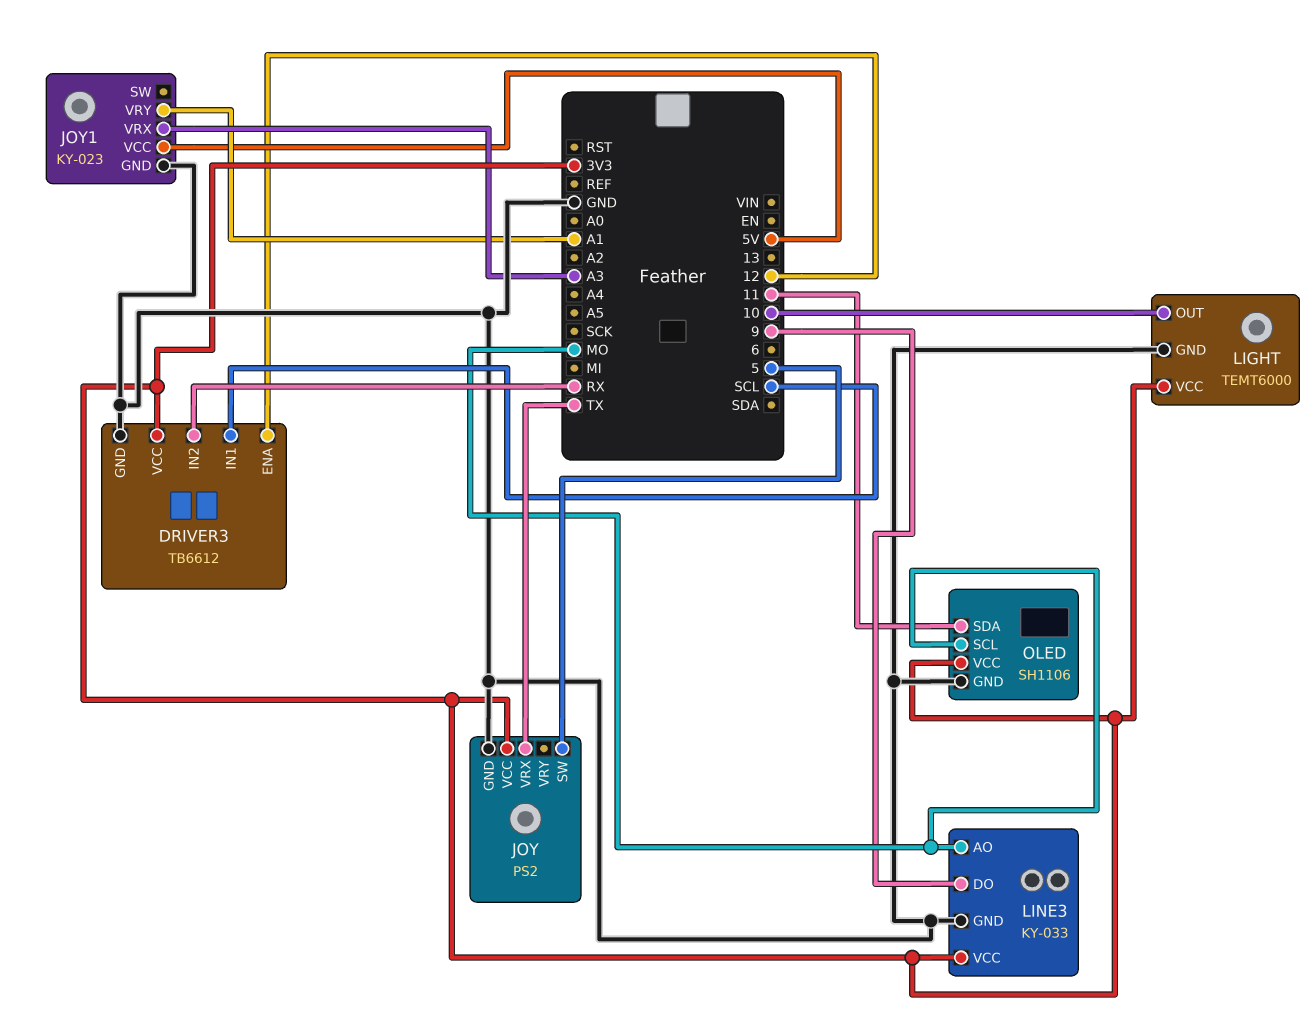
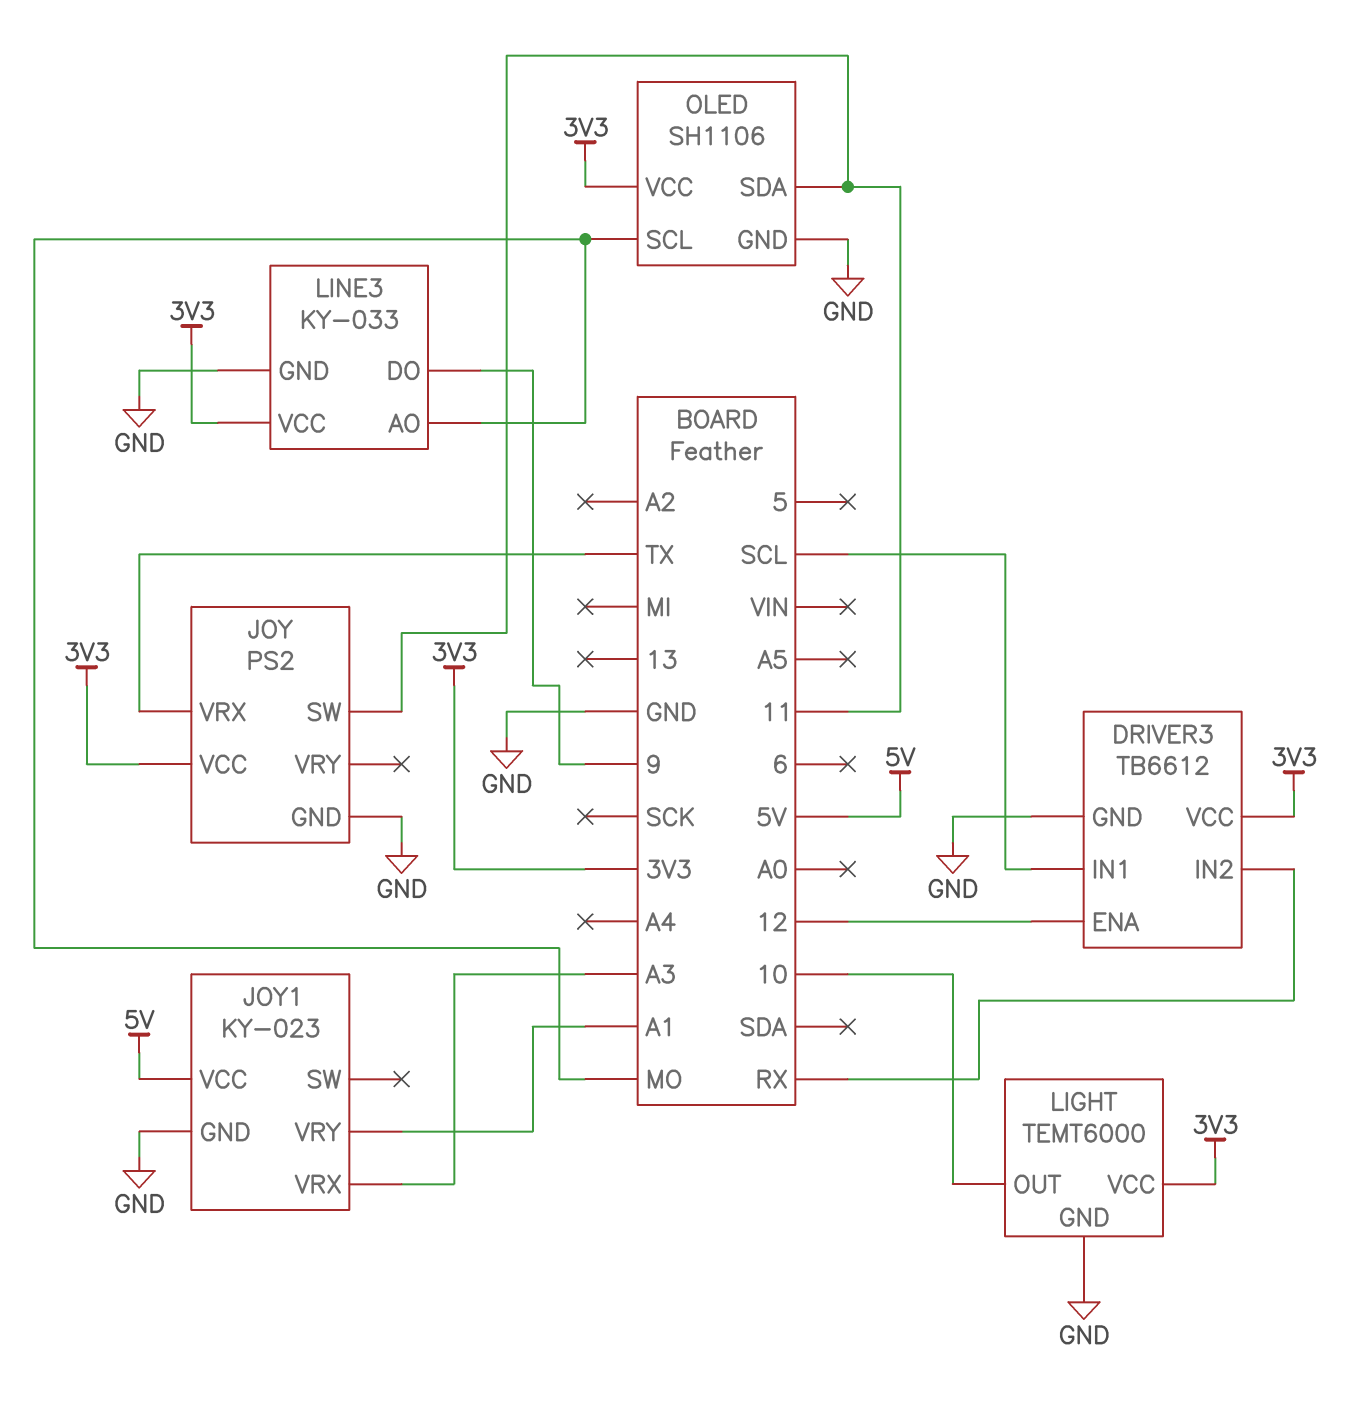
JOY pin SW: 5 -> 11

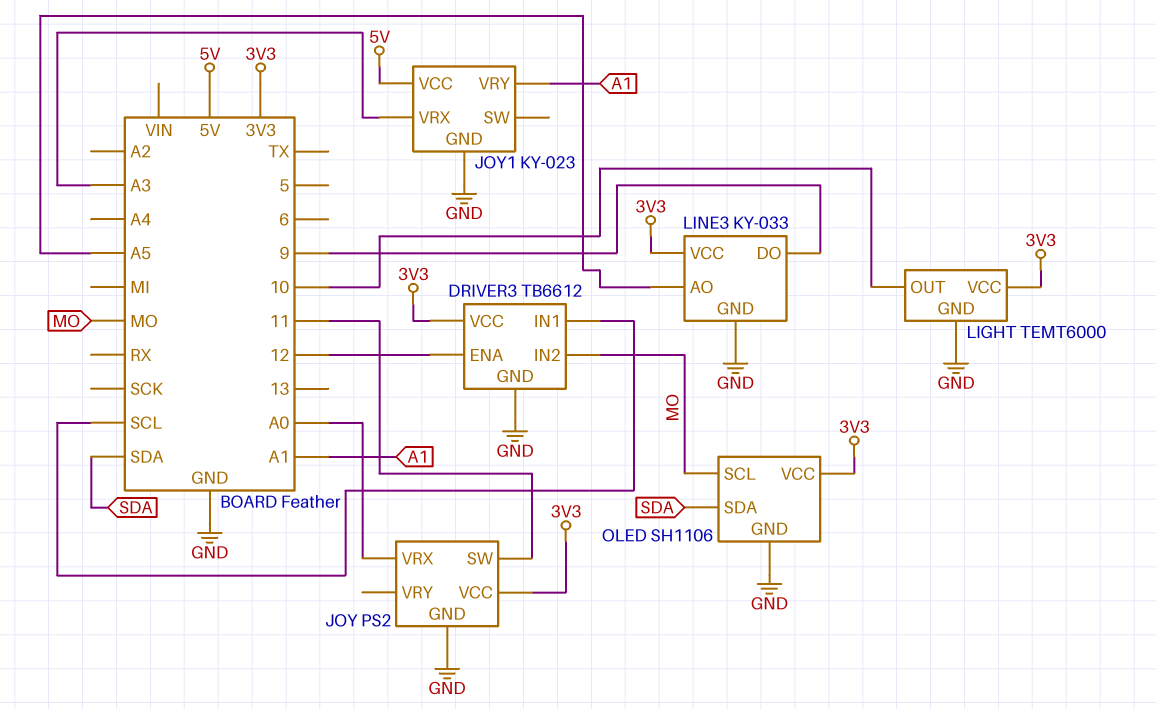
DRIVER3 pin IN2: RX -> MO
JOY pin VRX: TX -> A0
LINE3 pin AO: MO -> A5
OLED pin SDA: 11 -> SDA

